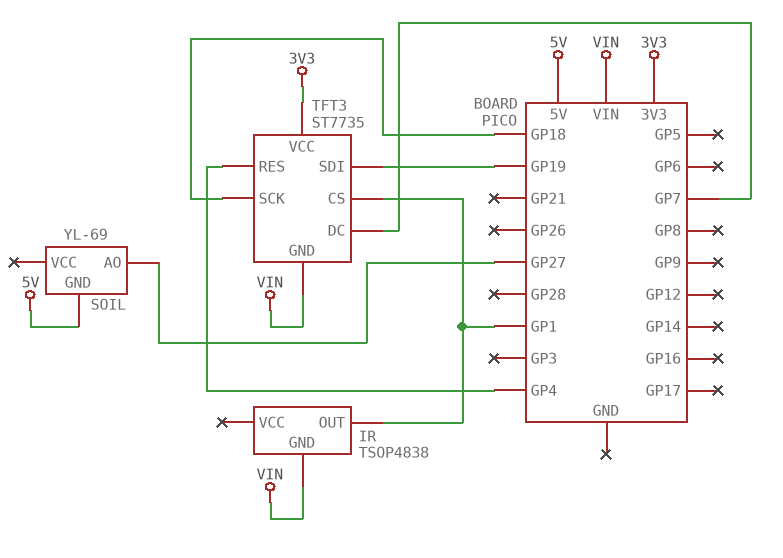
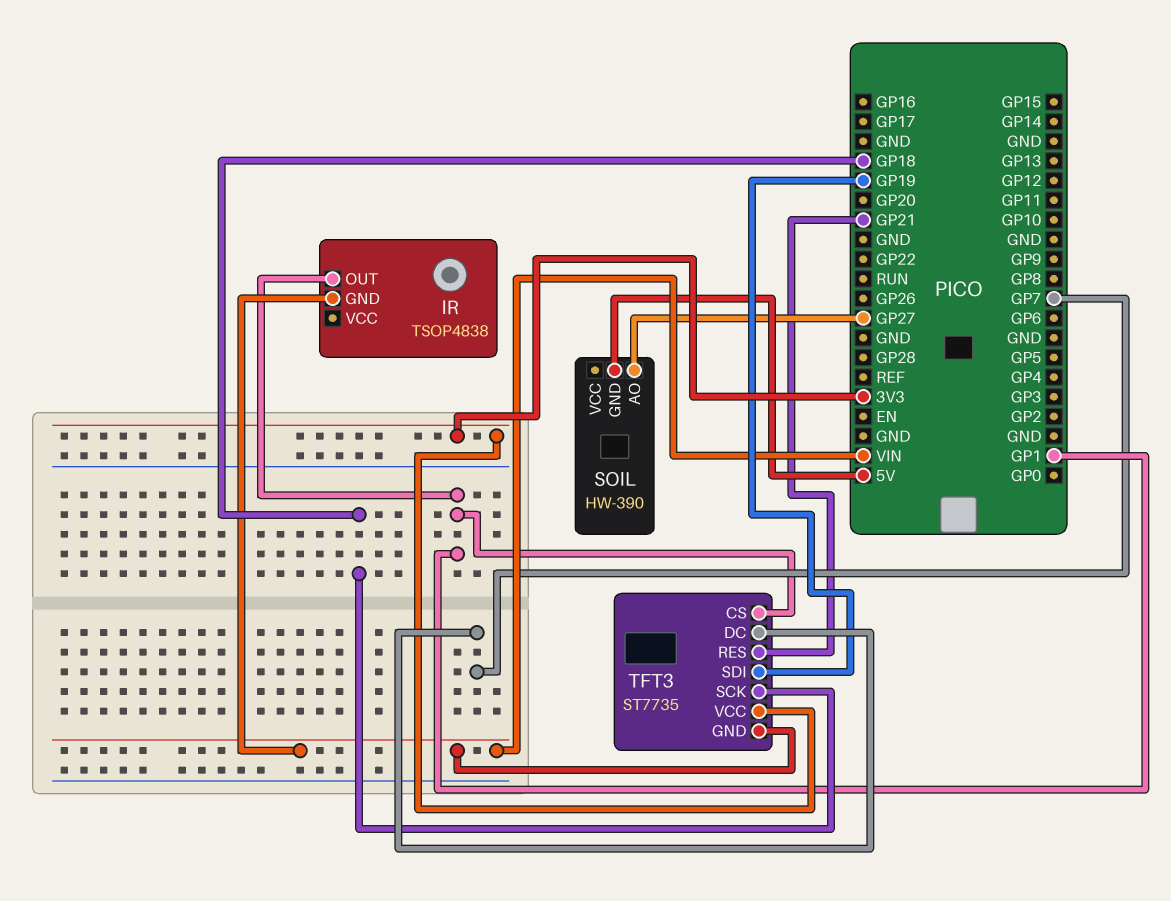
SOIL: YL-69 -> HW-390
TFT3 pin RES: GP4 -> GP21

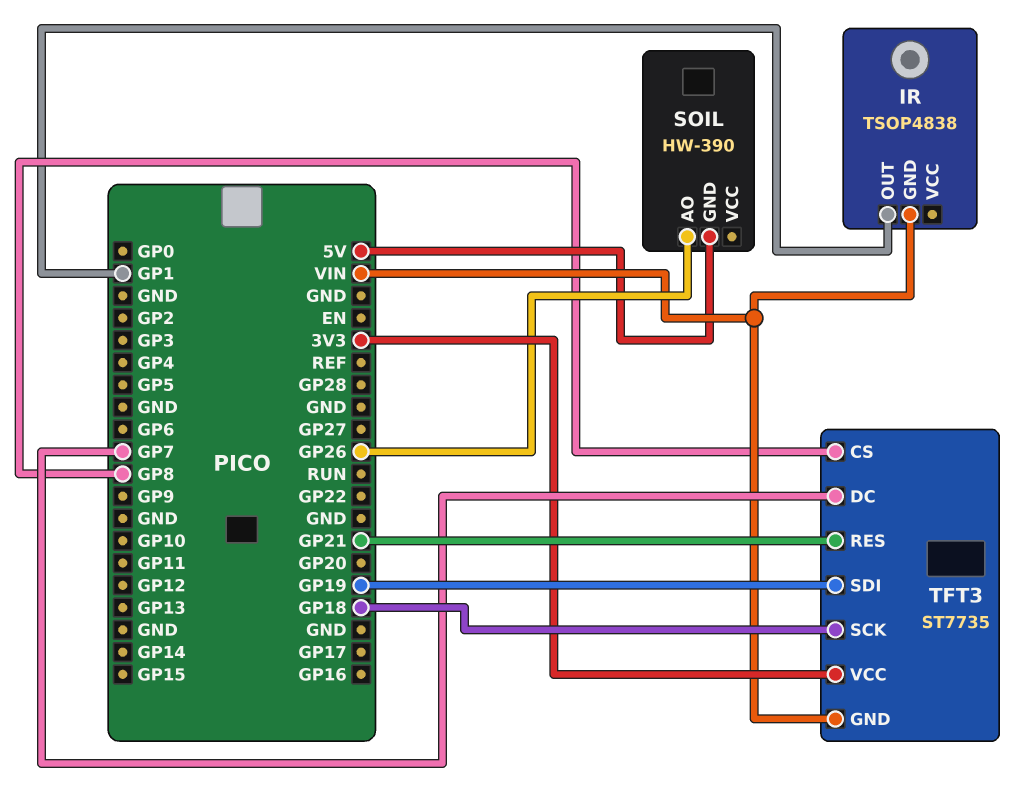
SOIL pin AO: GP27 -> GP26
TFT3 pin CS: GP1 -> GP8

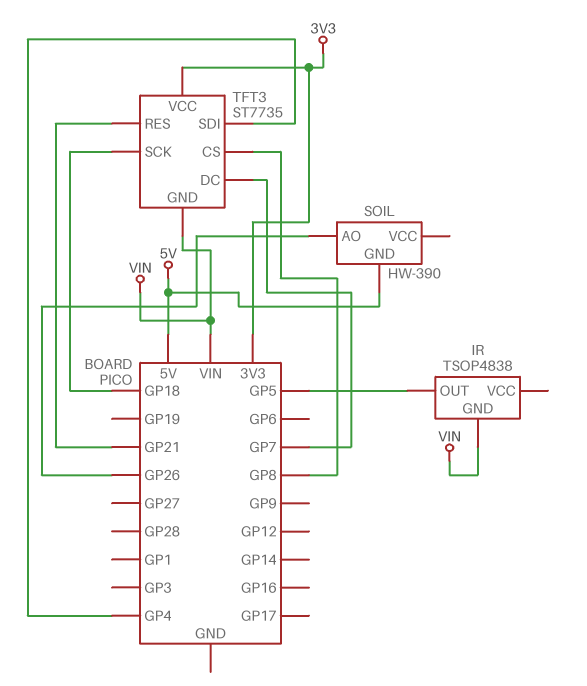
IR pin OUT: GP1 -> GP5
TFT3 pin SDI: GP19 -> GP4

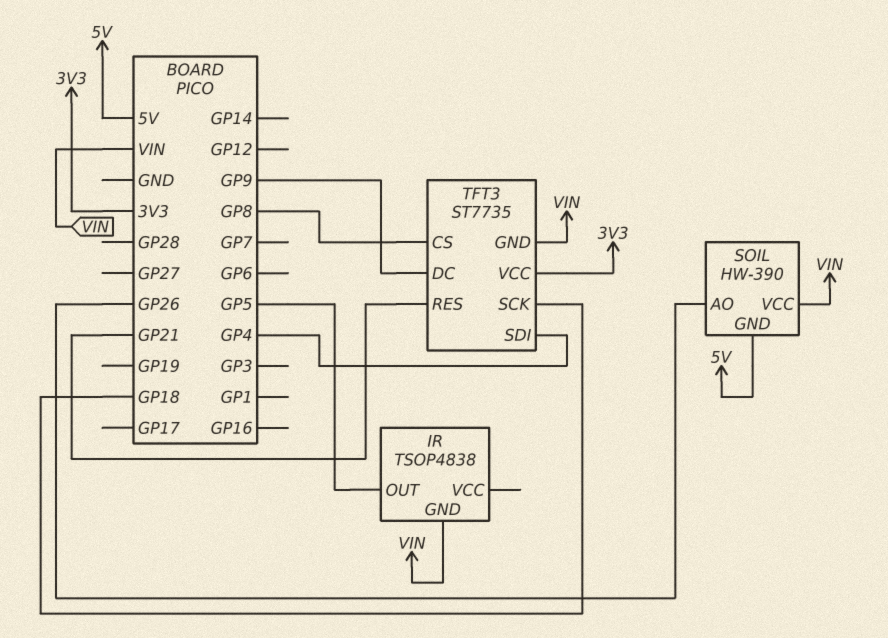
SOIL pin VCC: none -> VIN
TFT3 pin DC: GP7 -> GP9

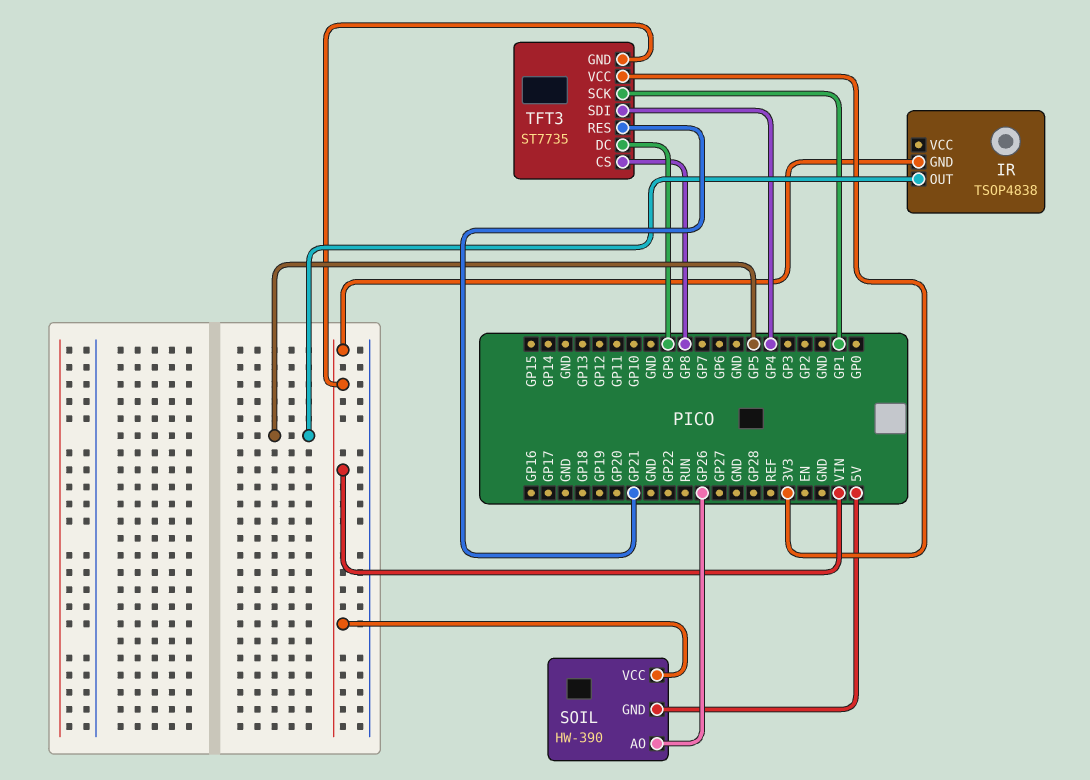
TFT3 pin SCK: GP18 -> GP1

